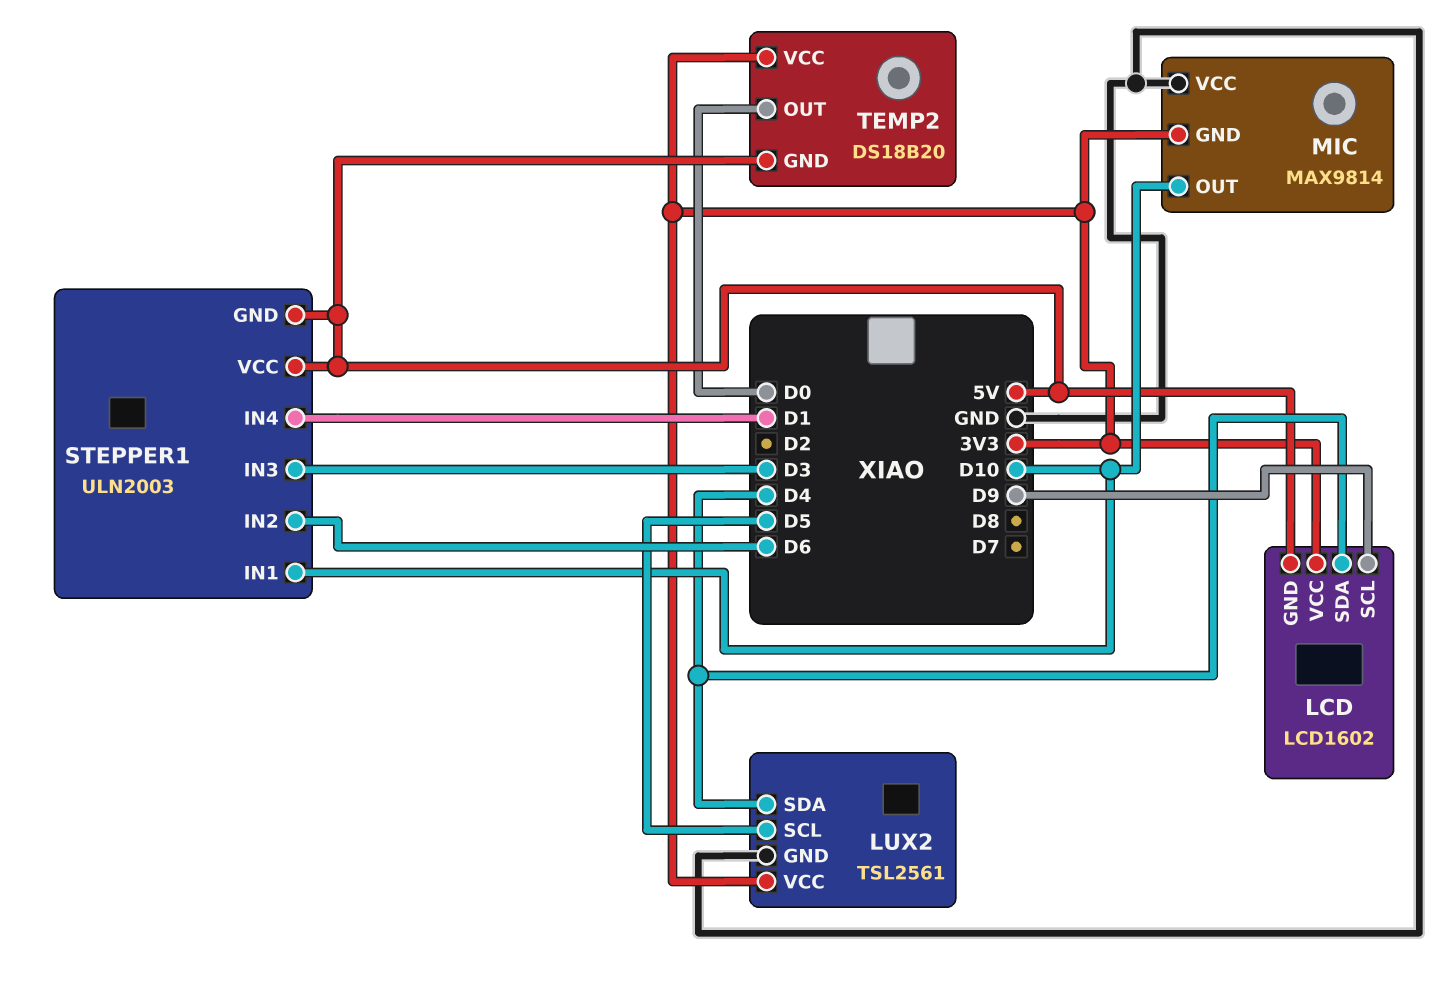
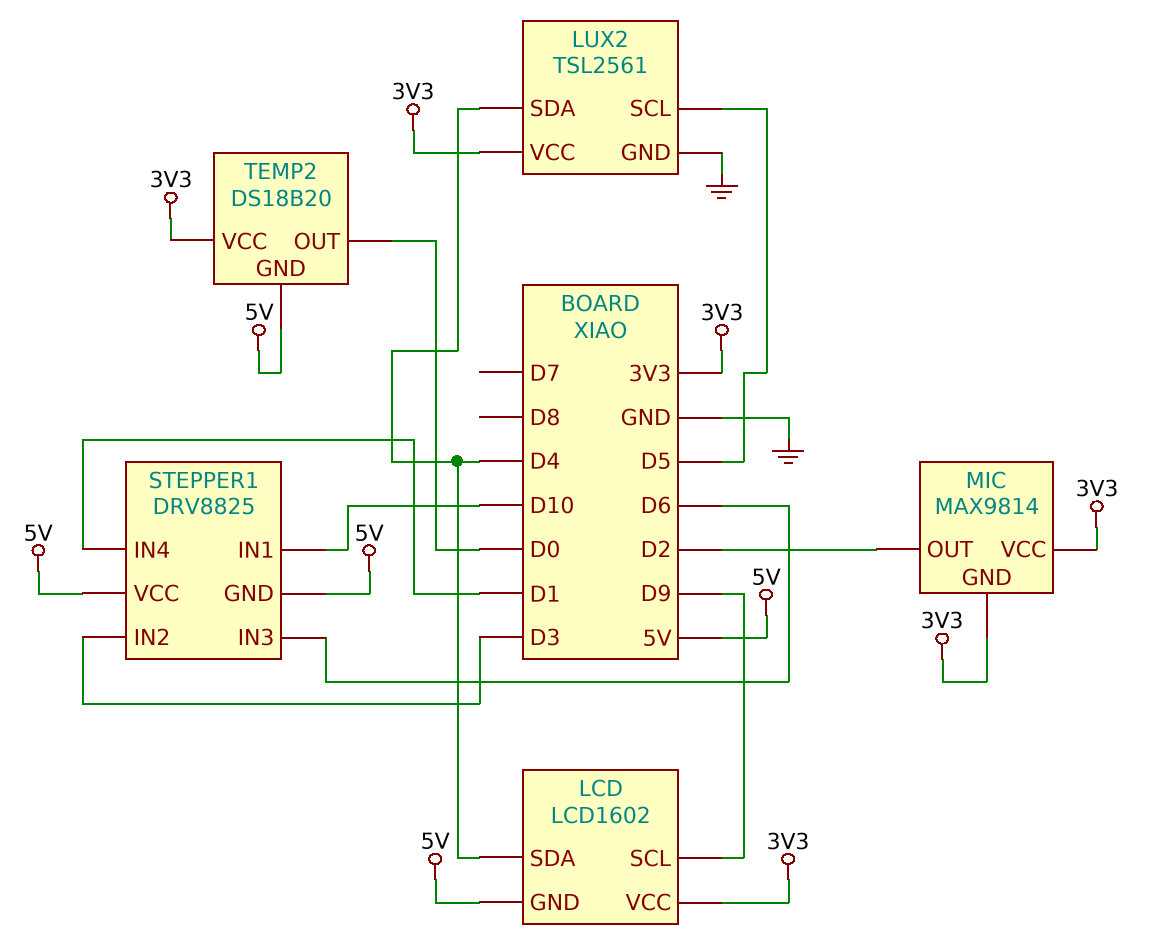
MIC pin OUT: D10 -> D2
MIC pin VCC: GND -> 3V3
STEPPER1: ULN2003 -> DRV8825
STEPPER1 pin IN2: D6 -> D3
STEPPER1 pin IN3: D3 -> D6

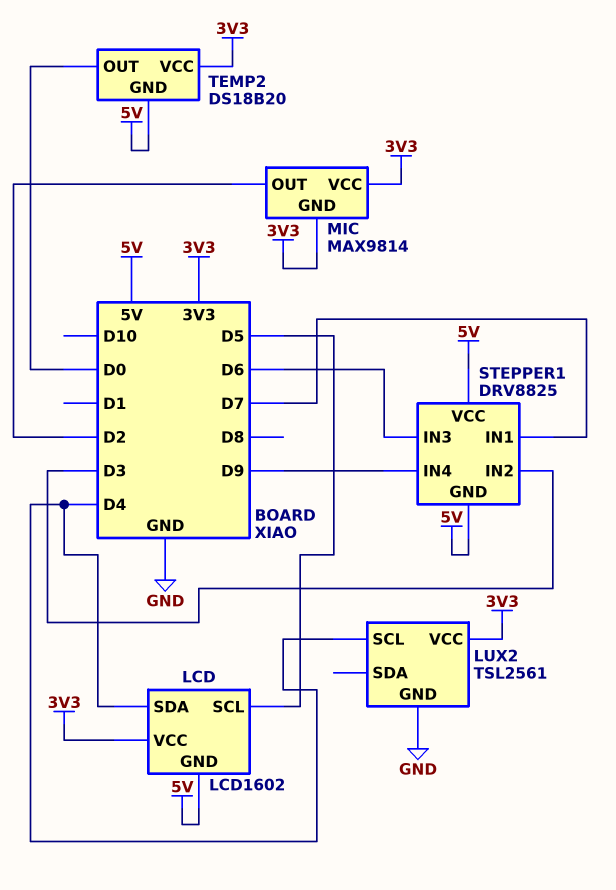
LCD pin SCL: D9 -> D5
LUX2 pin SCL: D5 -> D4
LUX2 pin SDA: D4 -> none
STEPPER1 pin IN1: D10 -> D7
STEPPER1 pin IN4: D1 -> D9

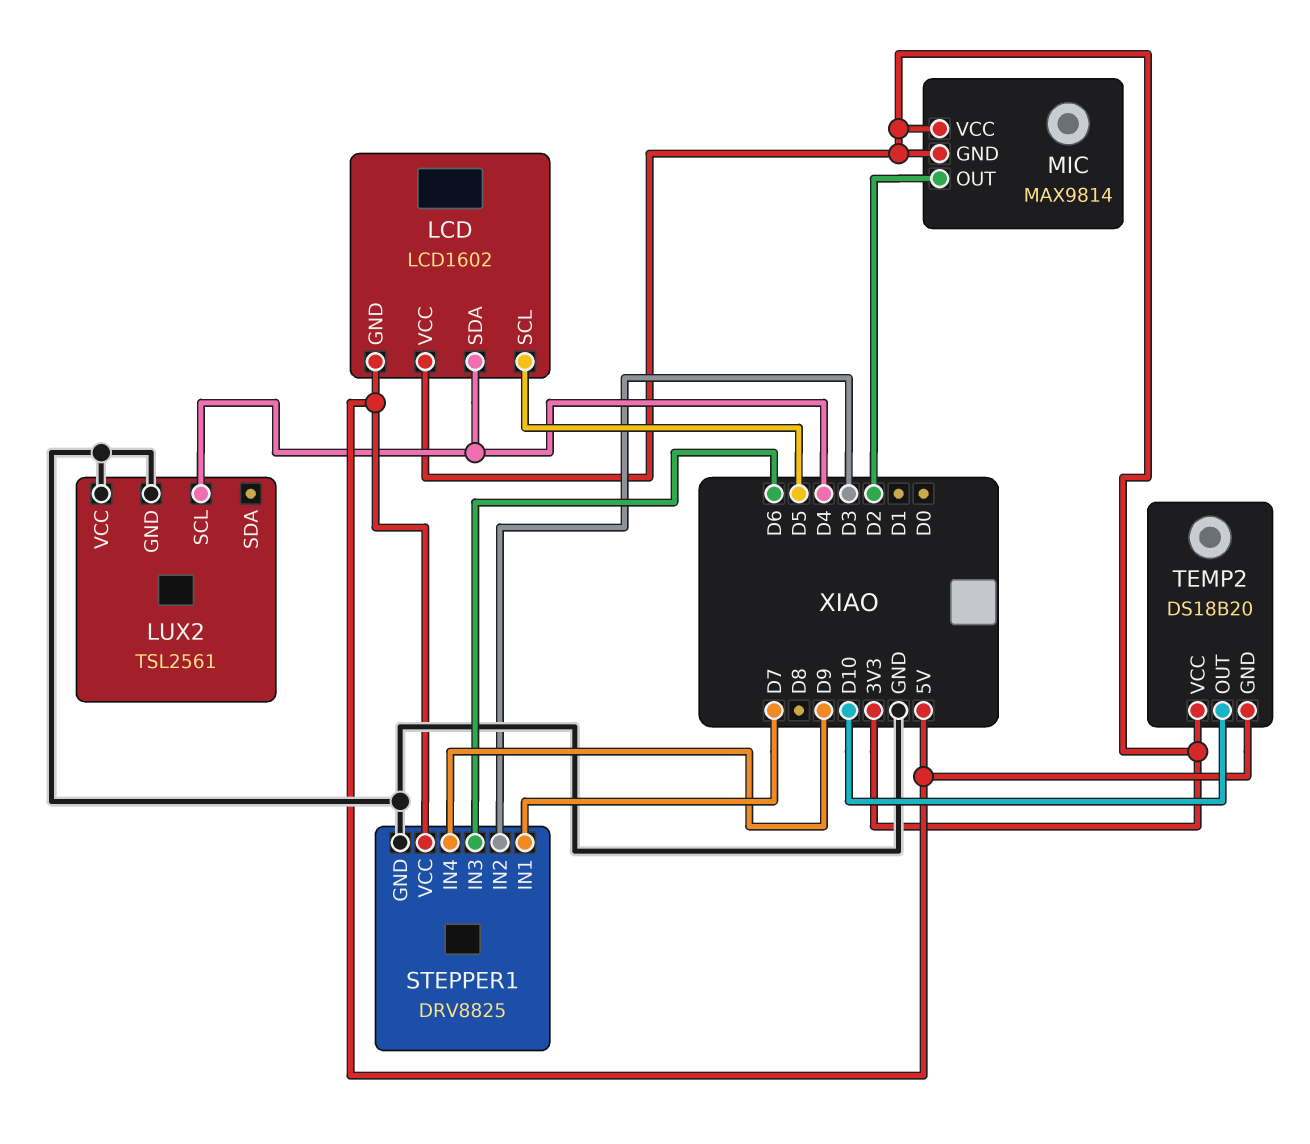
LUX2 pin VCC: 3V3 -> GND
STEPPER1 pin GND: 5V -> GND
TEMP2 pin OUT: D0 -> D10

